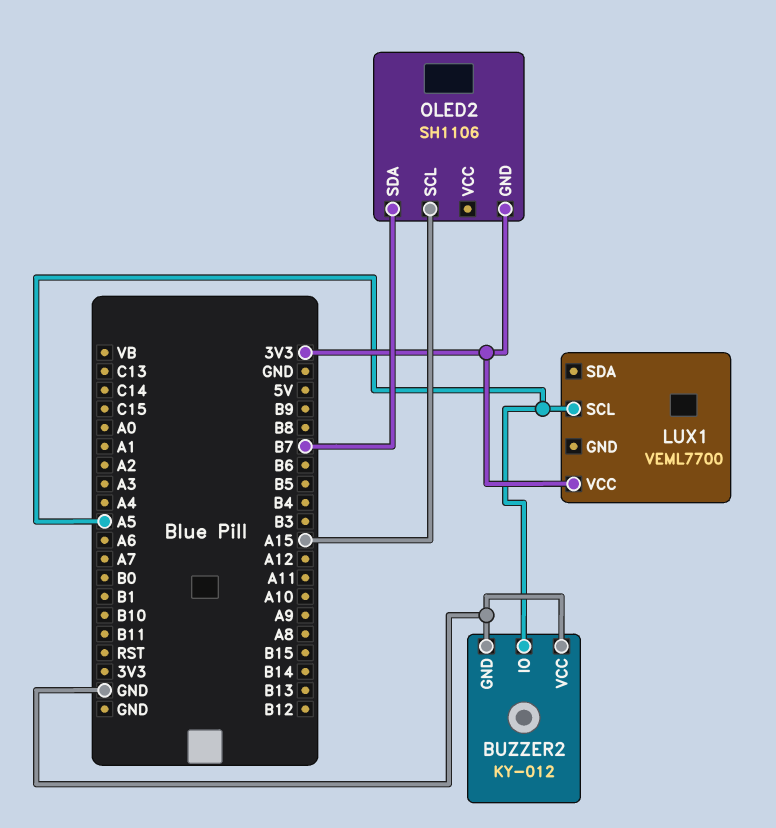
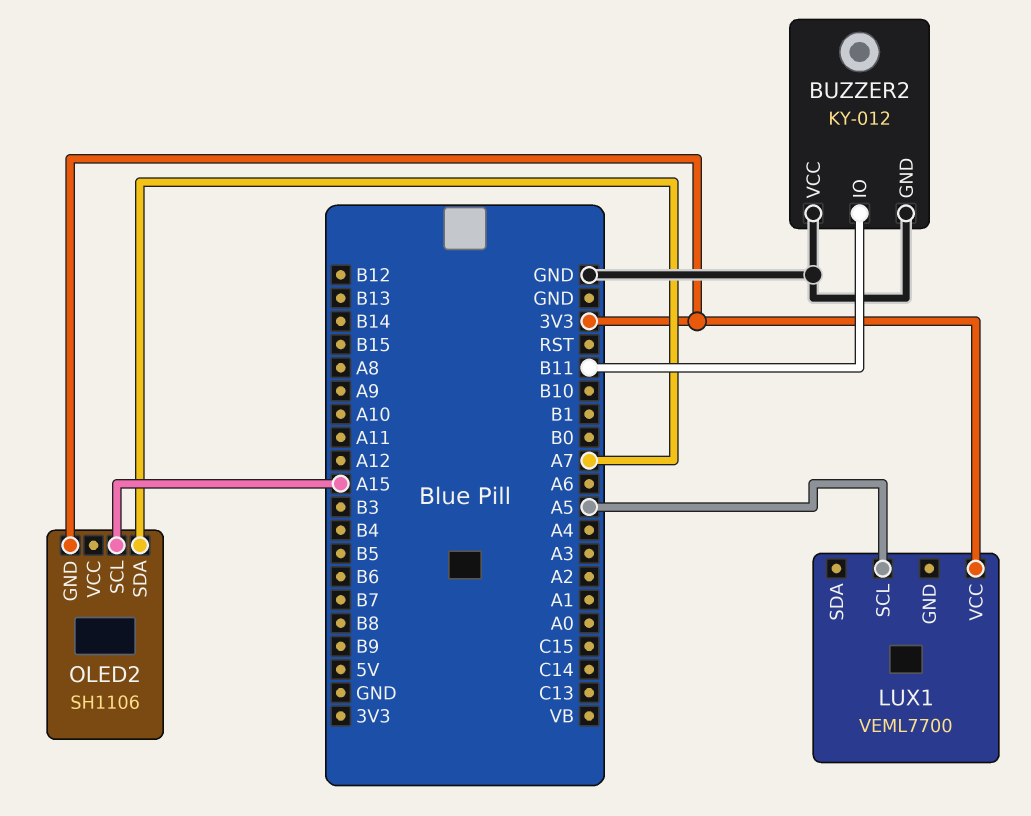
BUZZER2 pin IO: A5 -> B11
OLED2 pin SDA: B7 -> A7

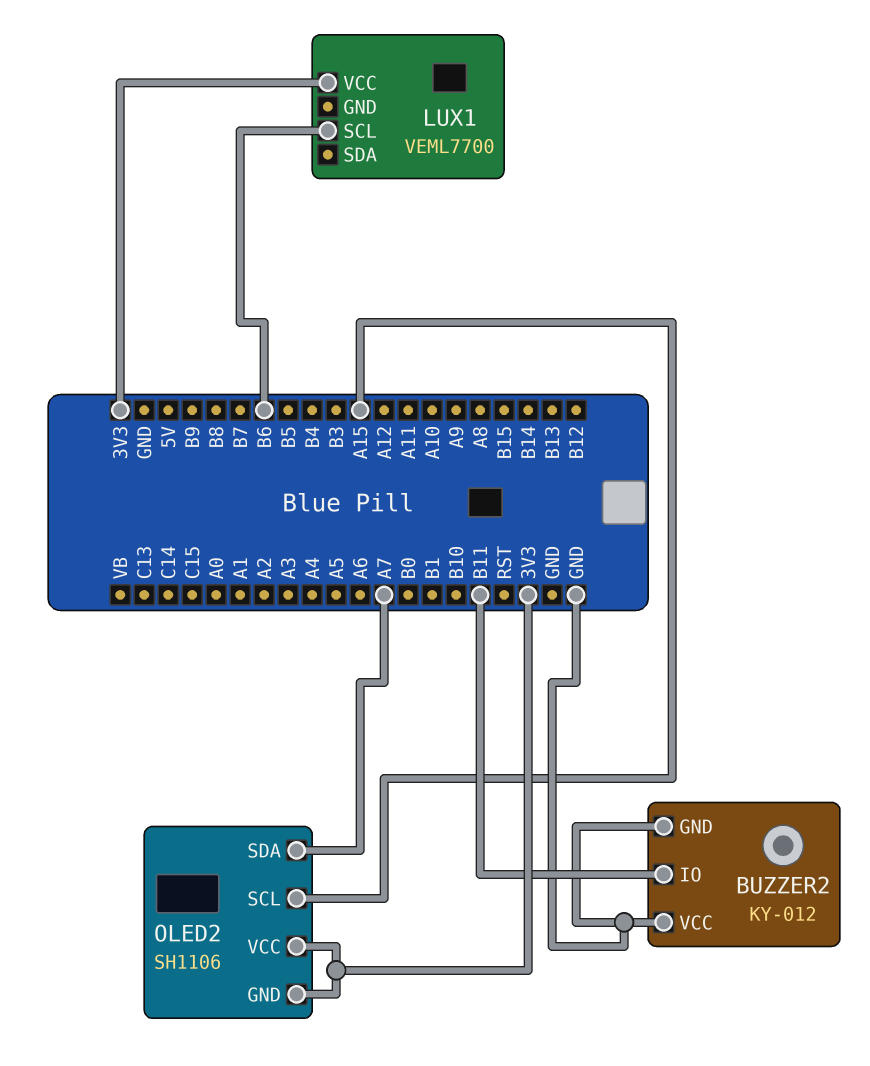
LUX1 pin SCL: A5 -> B6
OLED2 pin VCC: none -> 3V3

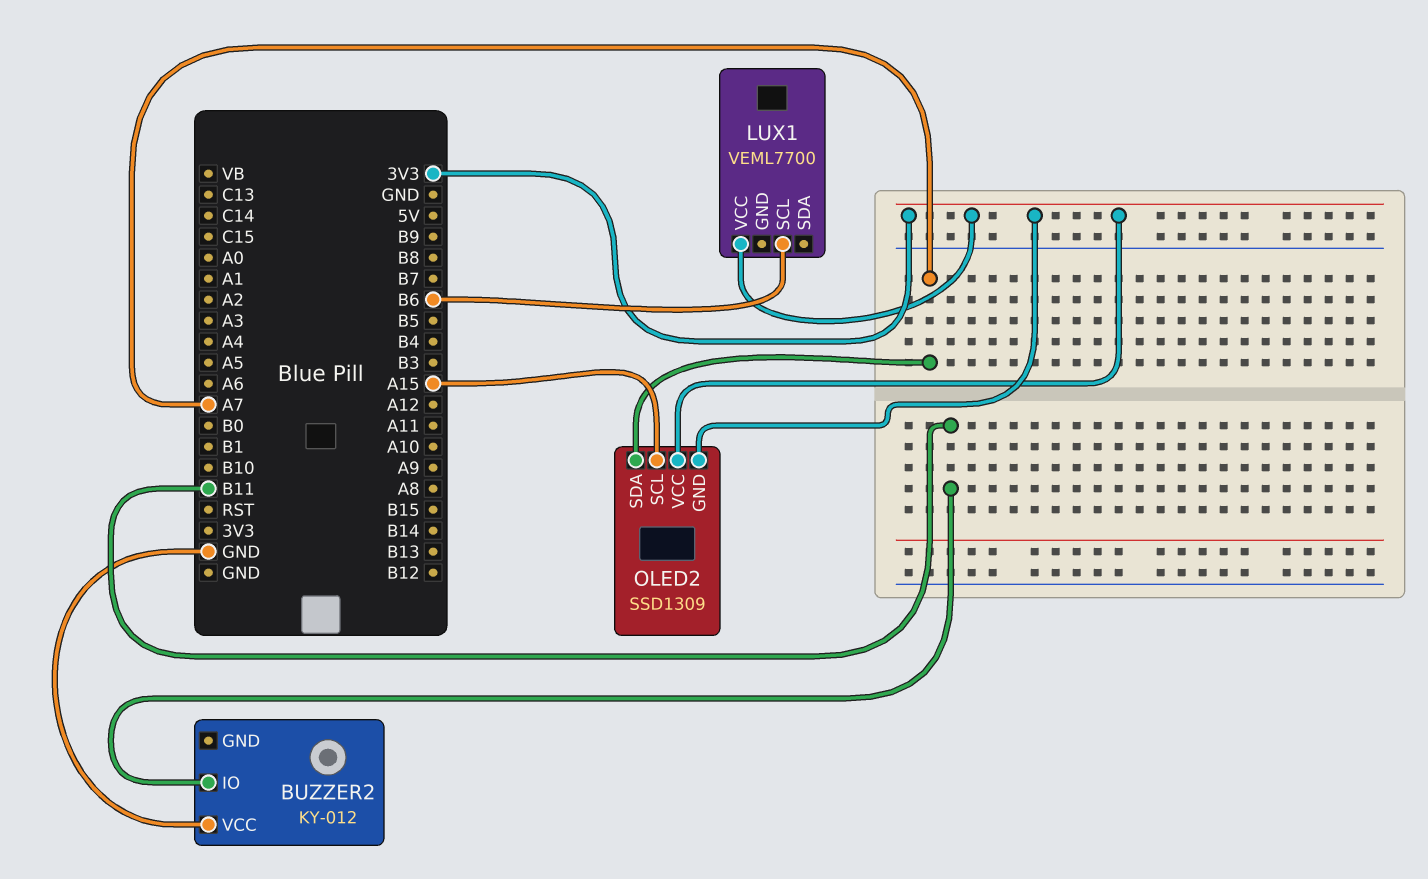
BUZZER2 pin GND: GND -> none
OLED2: SH1106 -> SSD1309

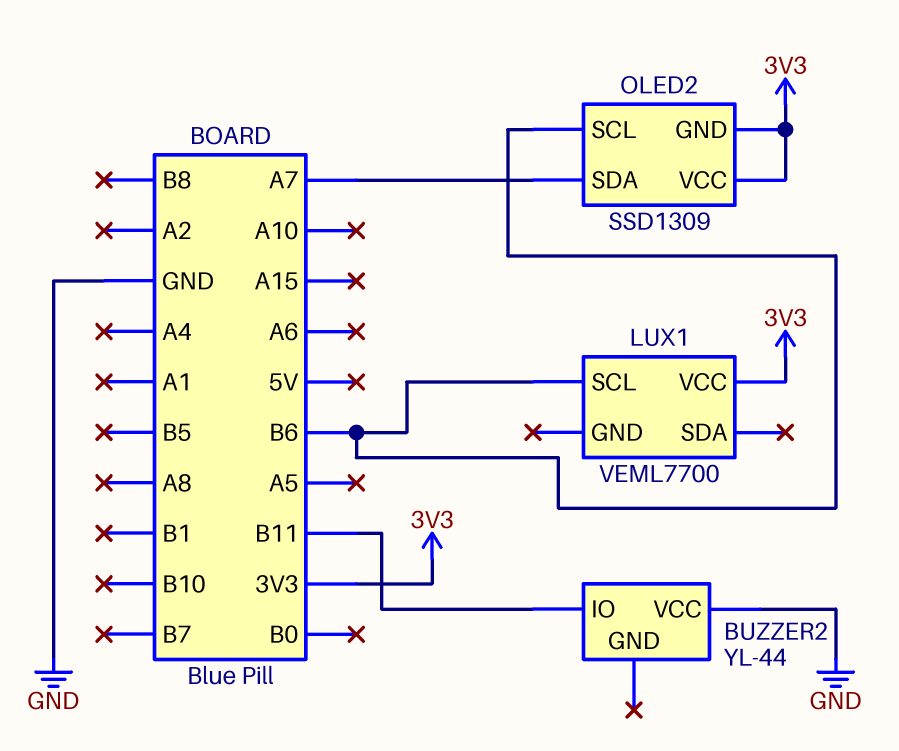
BUZZER2: KY-012 -> YL-44
OLED2 pin SCL: A15 -> B6

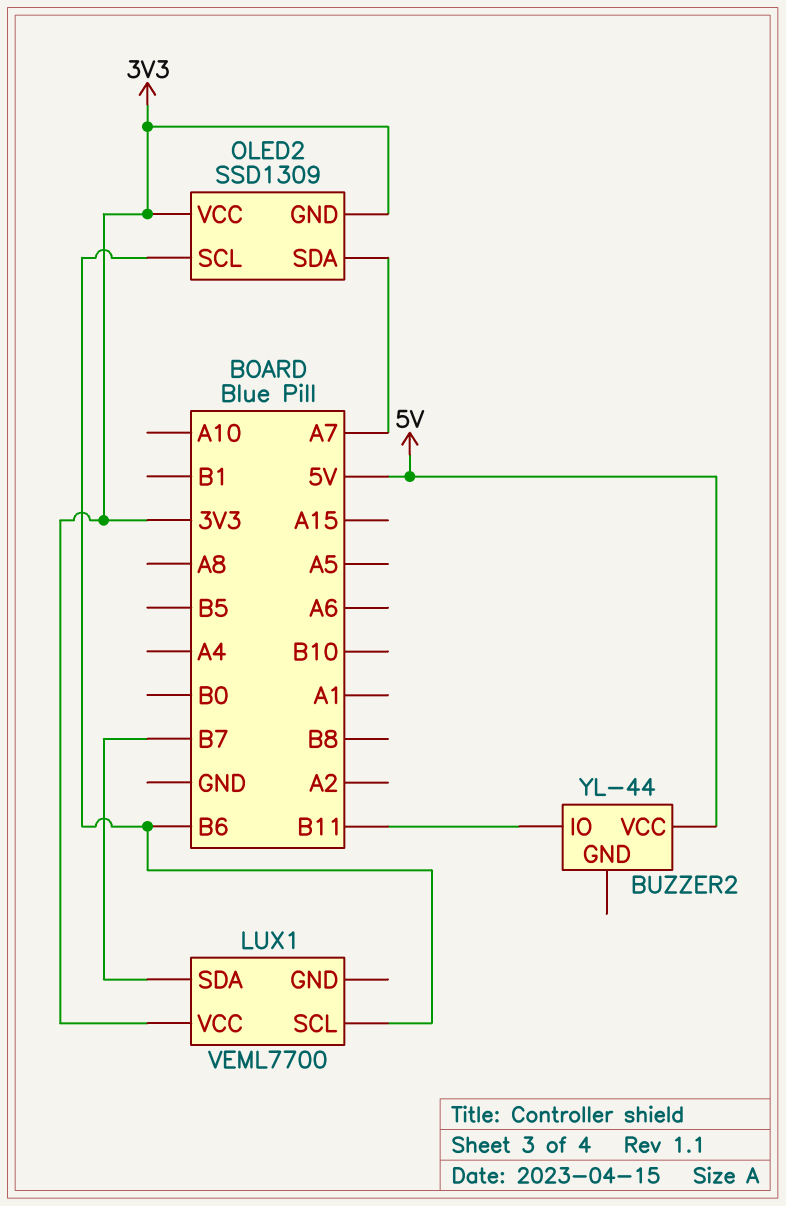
BUZZER2 pin VCC: GND -> 5V
LUX1 pin SDA: none -> B7

